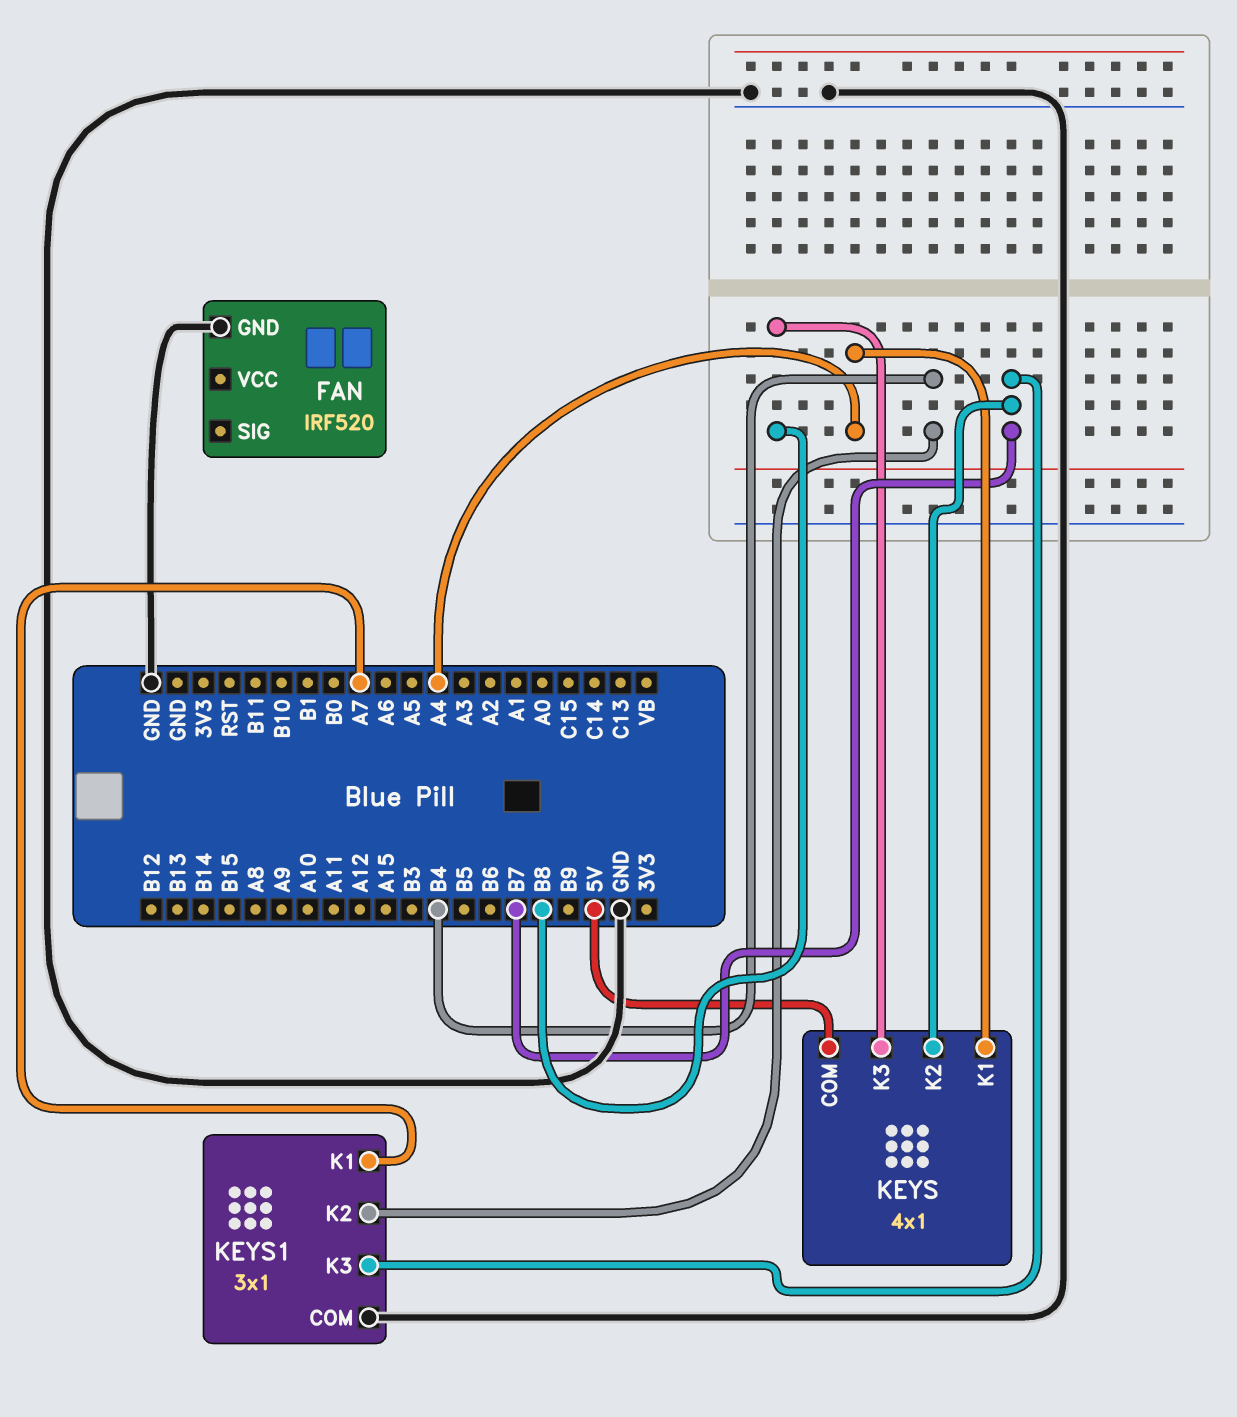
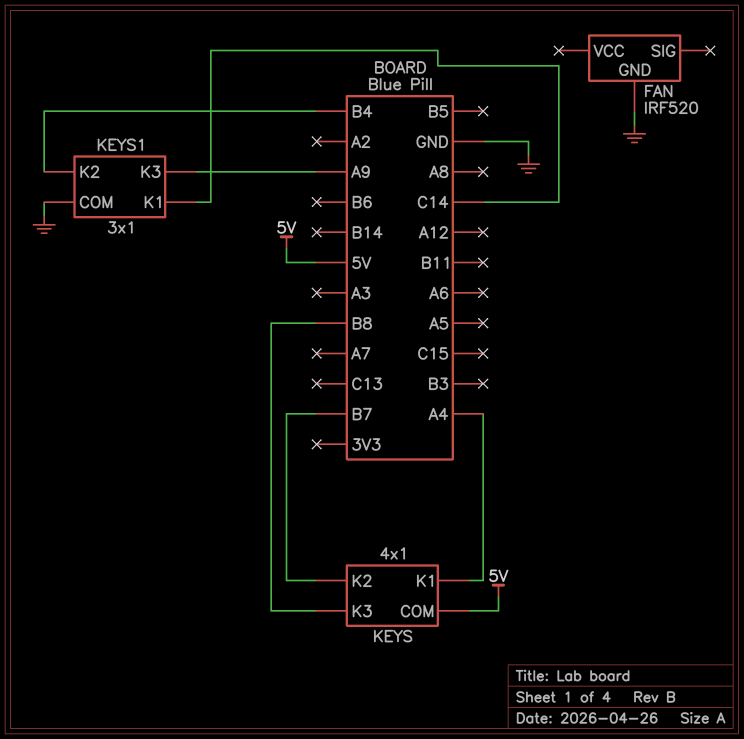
KEYS1 pin K1: A7 -> C14
KEYS1 pin K3: B7 -> A9

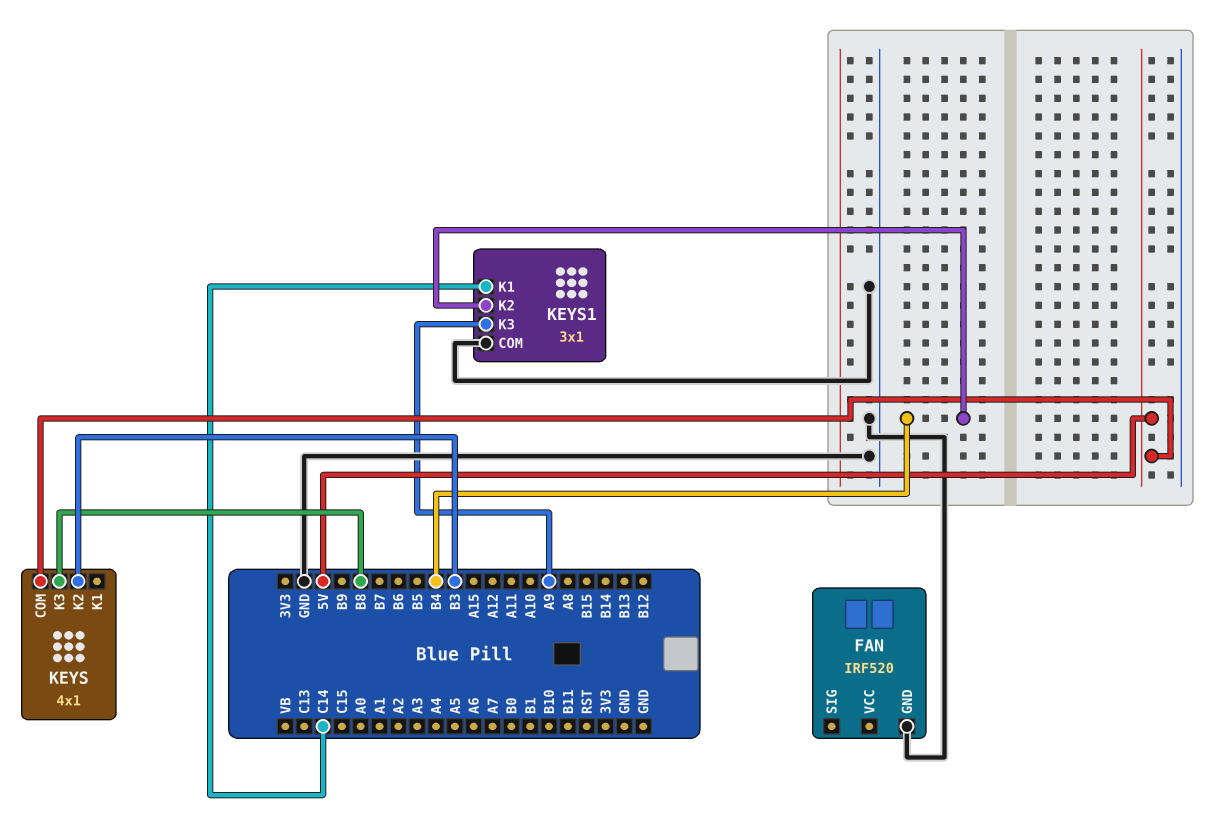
KEYS pin K1: A4 -> none
KEYS pin K2: B7 -> B3

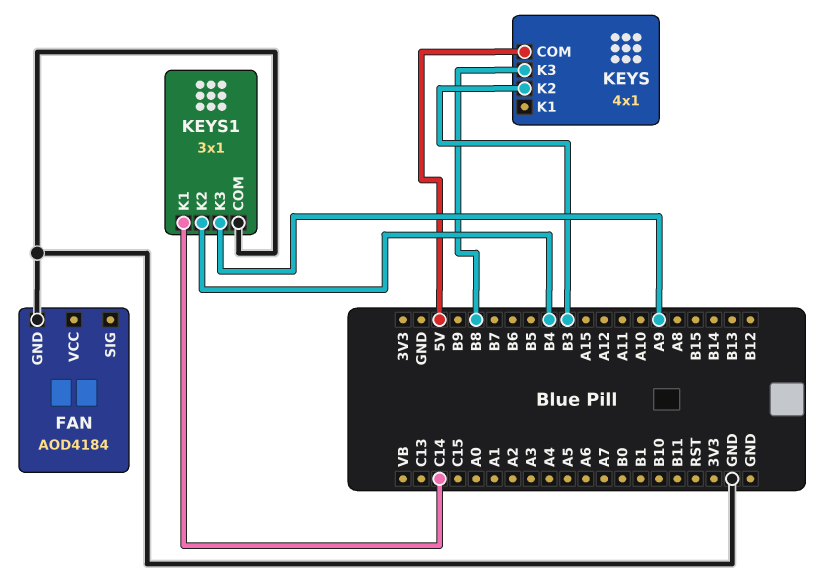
FAN: IRF520 -> AOD4184

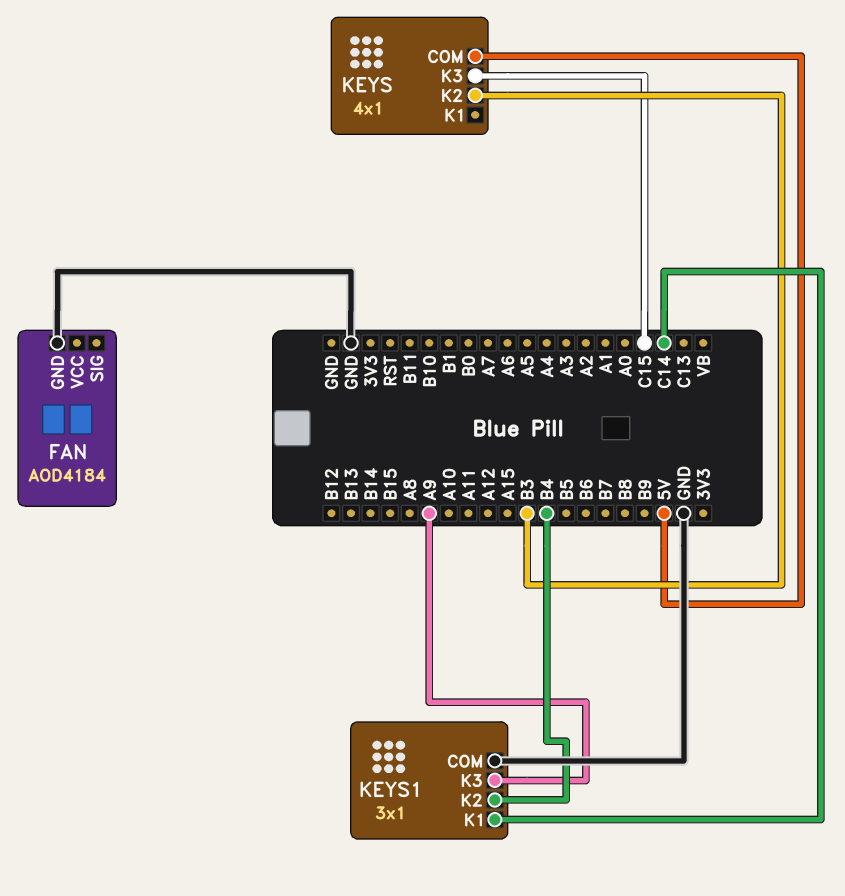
KEYS pin K3: B8 -> C15

